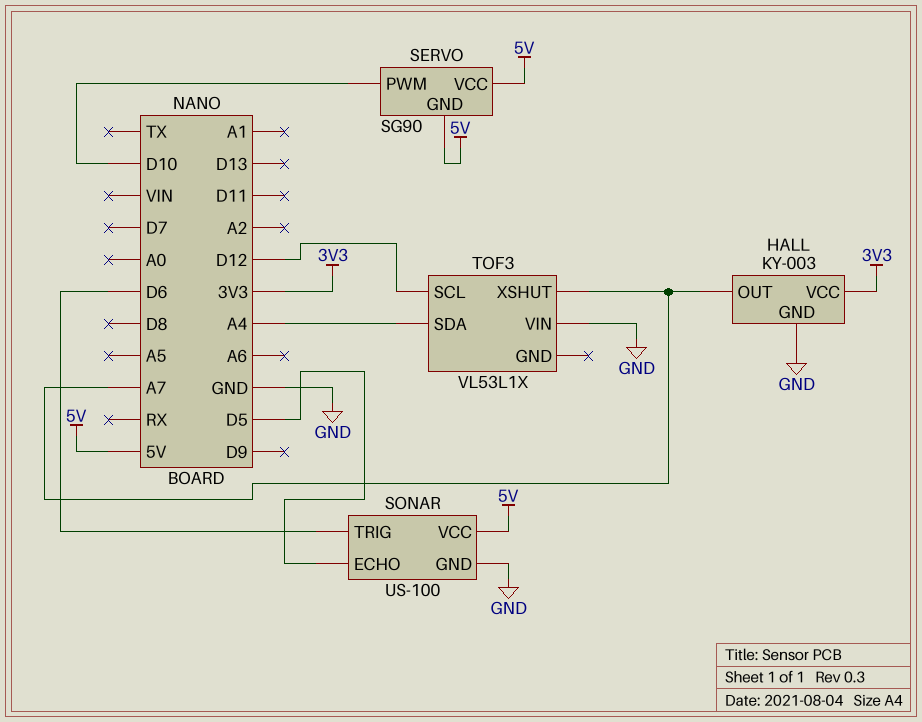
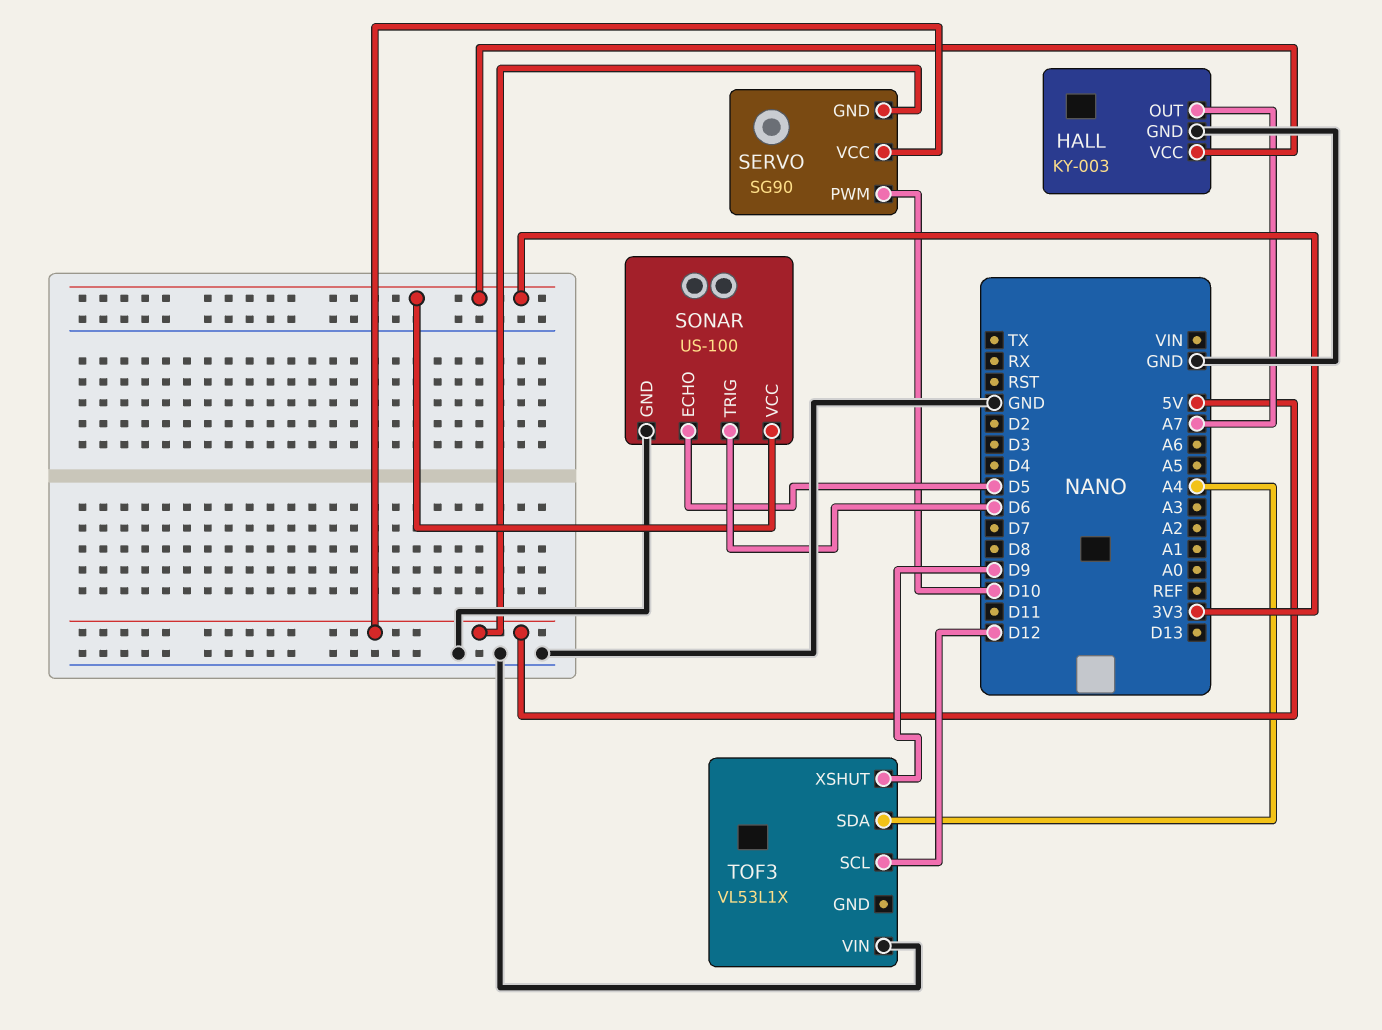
SONAR pin VCC: 5V -> 3V3
TOF3 pin XSHUT: A7 -> D9

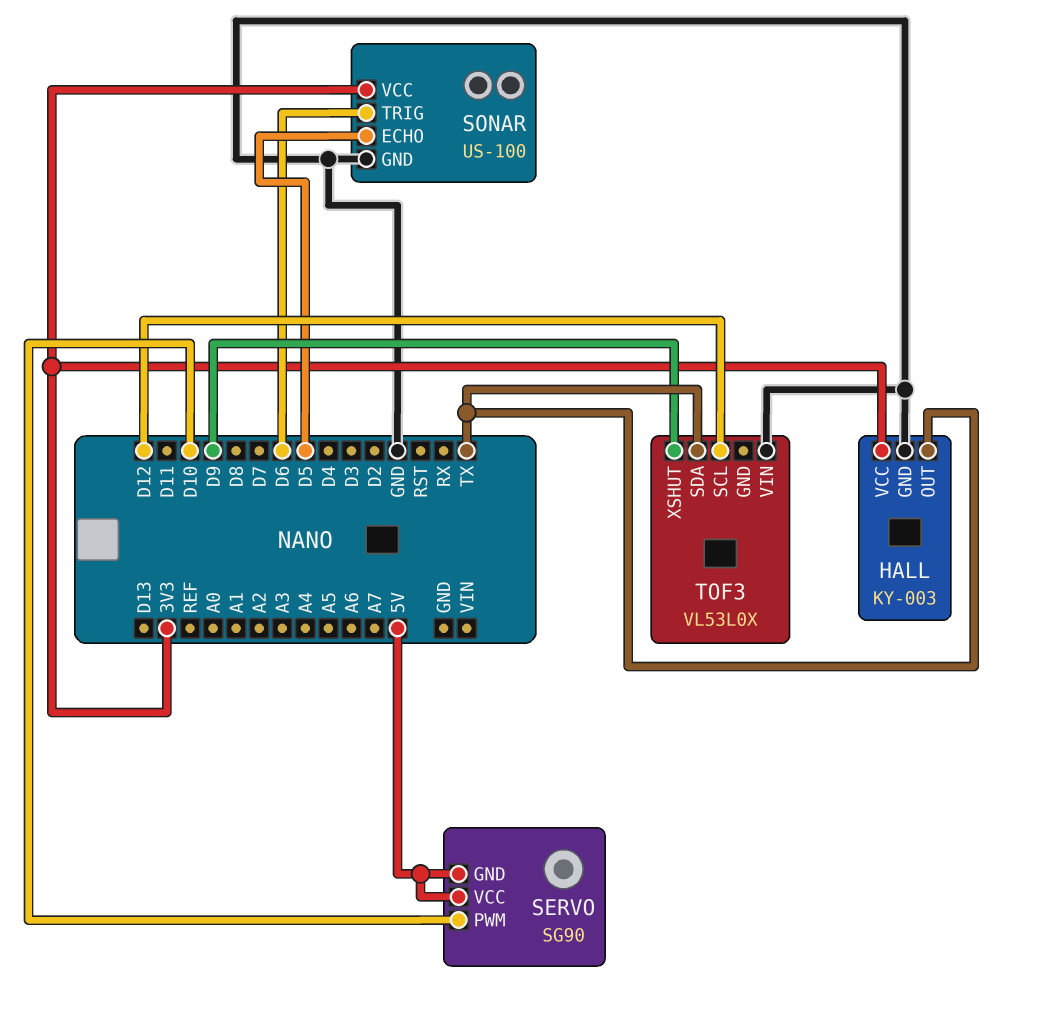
HALL pin OUT: A7 -> TX
TOF3: VL53L1X -> VL53L0X
TOF3 pin SDA: A4 -> TX

